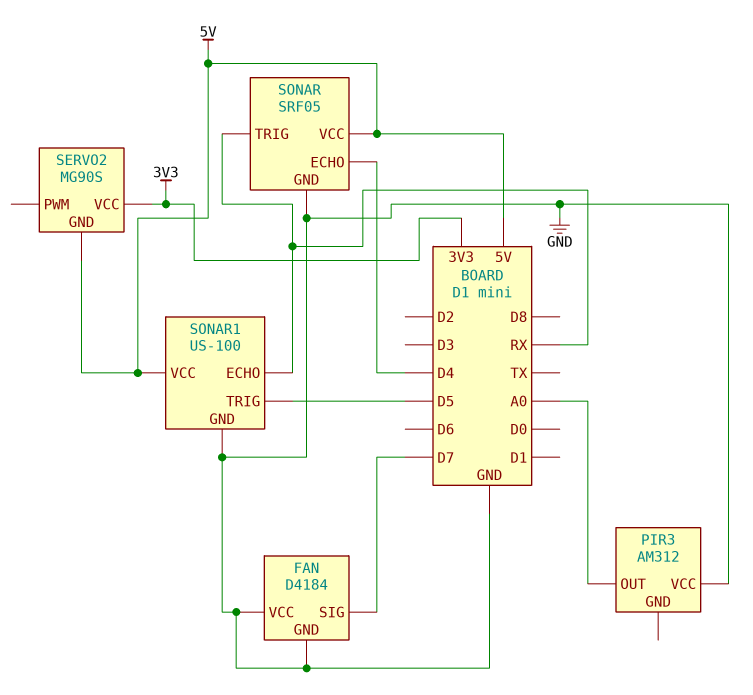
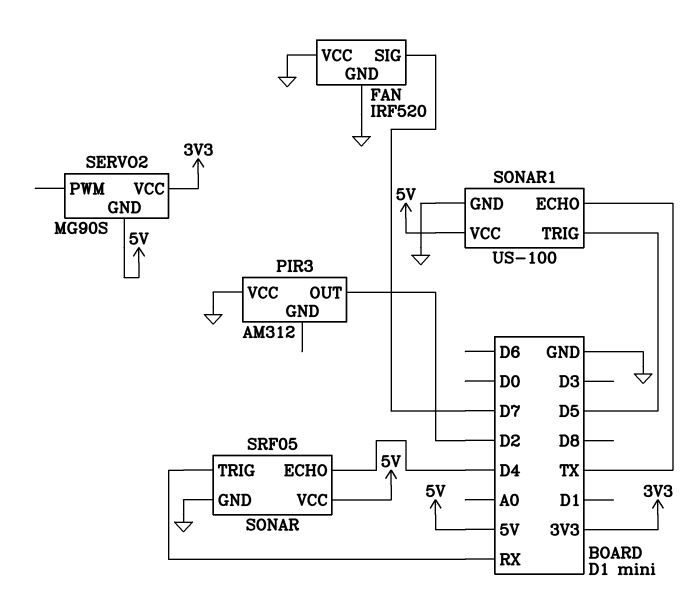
FAN: D4184 -> IRF520
PIR3 pin OUT: A0 -> D2
SONAR1 pin ECHO: RX -> TX

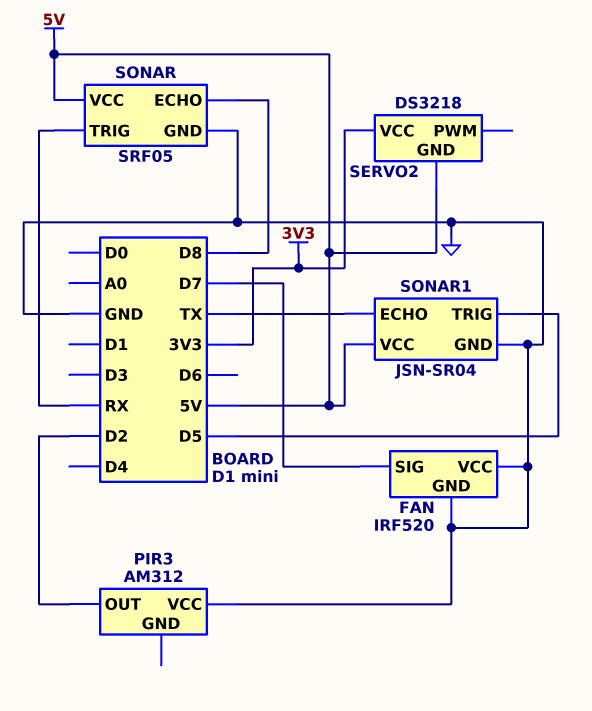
SERVO2: MG90S -> DS3218
SONAR pin ECHO: D4 -> D8
SONAR1: US-100 -> JSN-SR04

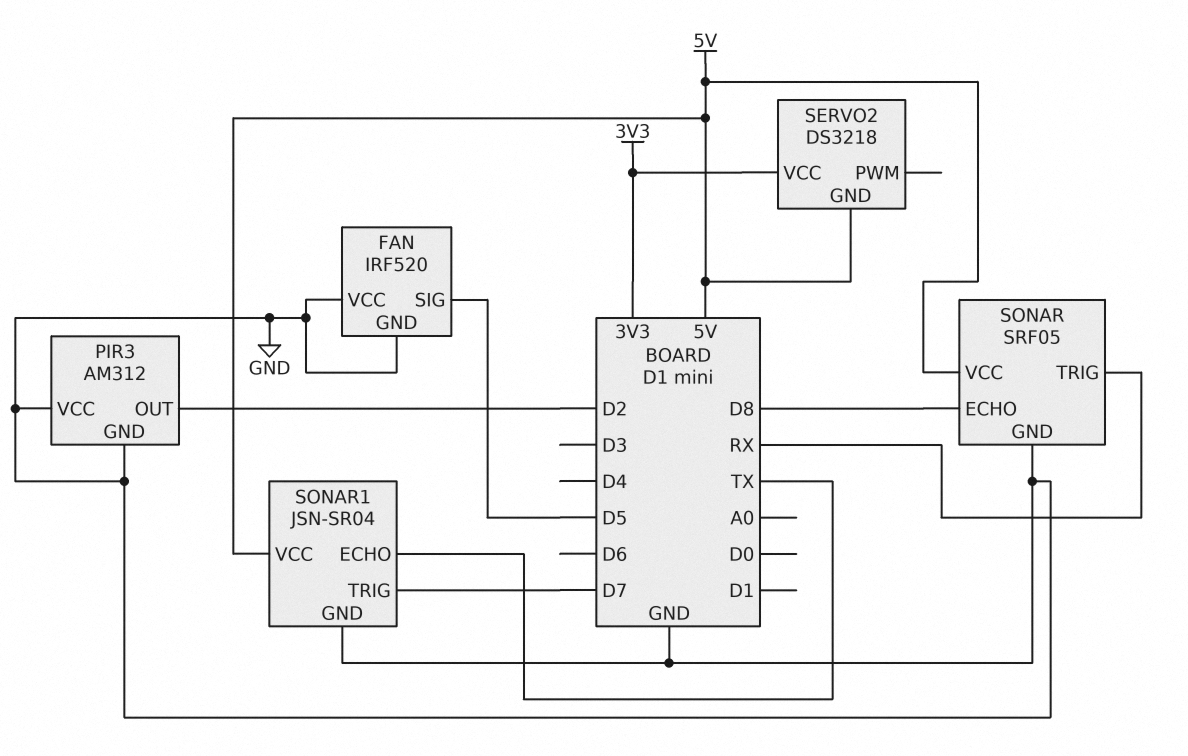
FAN pin SIG: D7 -> D5
PIR3 pin GND: none -> GND
SONAR1 pin TRIG: D5 -> D7

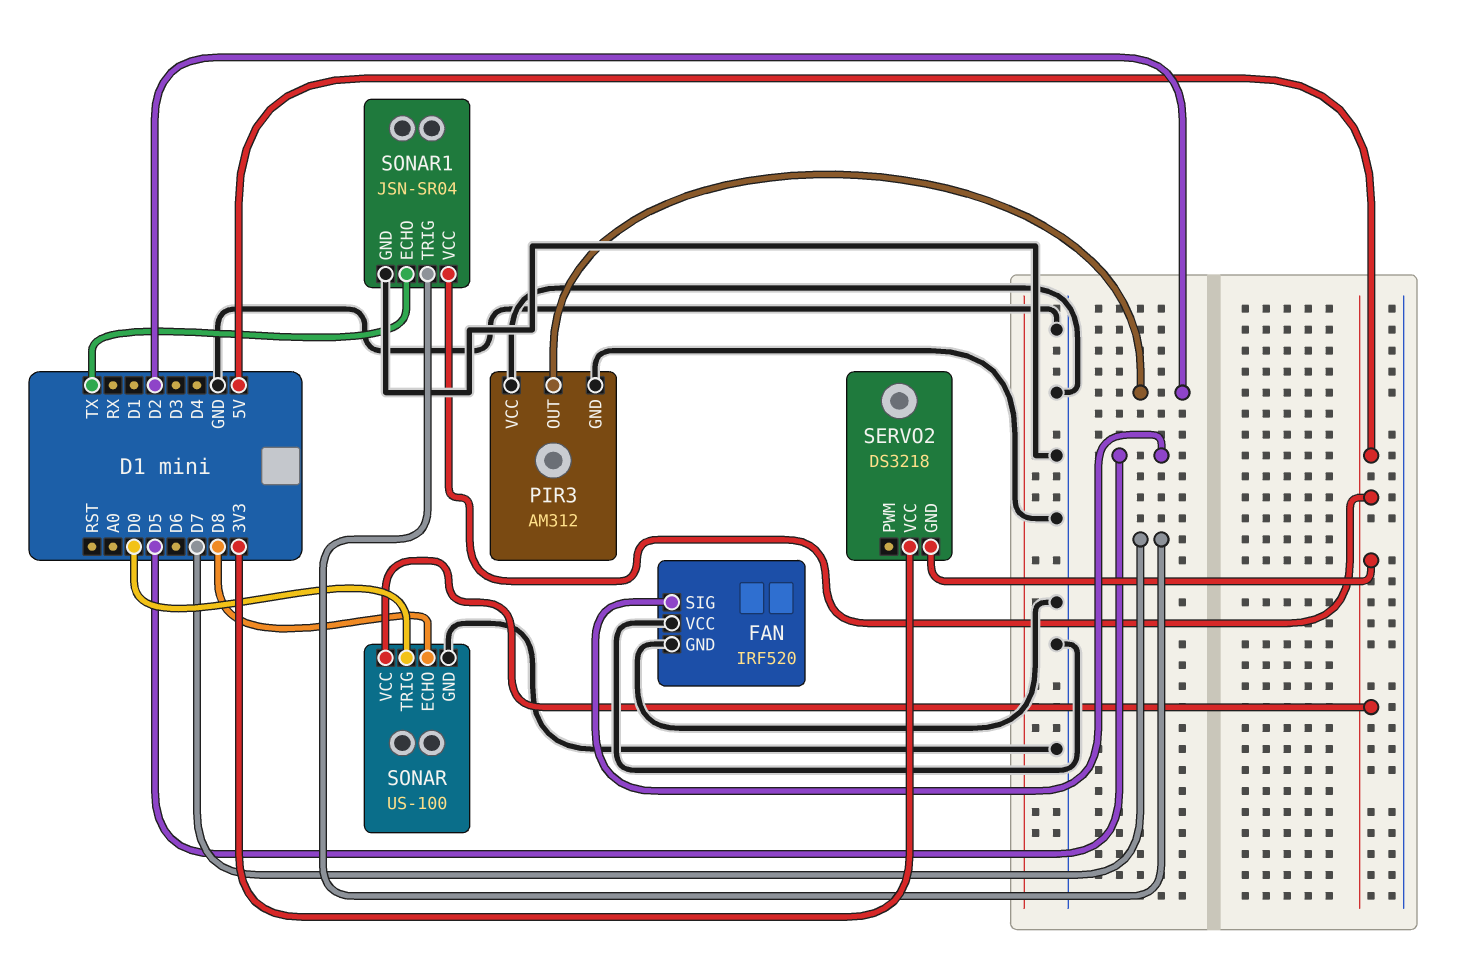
SONAR: SRF05 -> US-100
SONAR pin TRIG: RX -> D0

